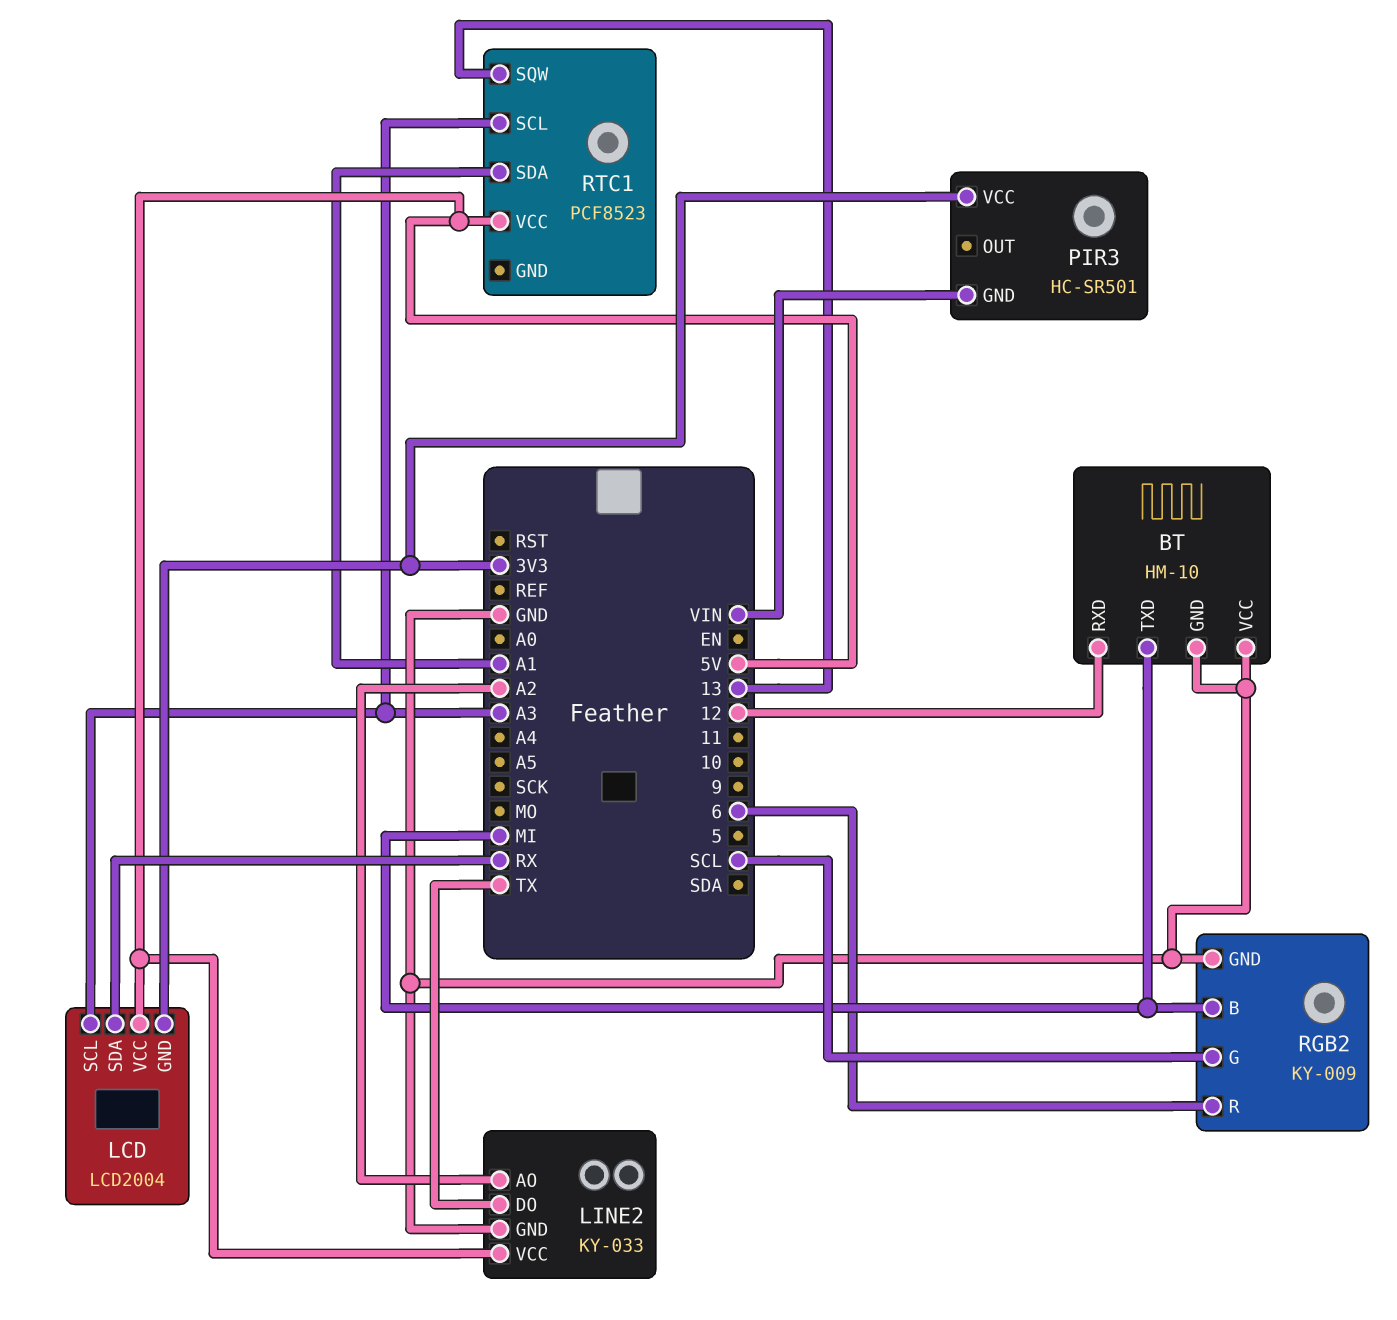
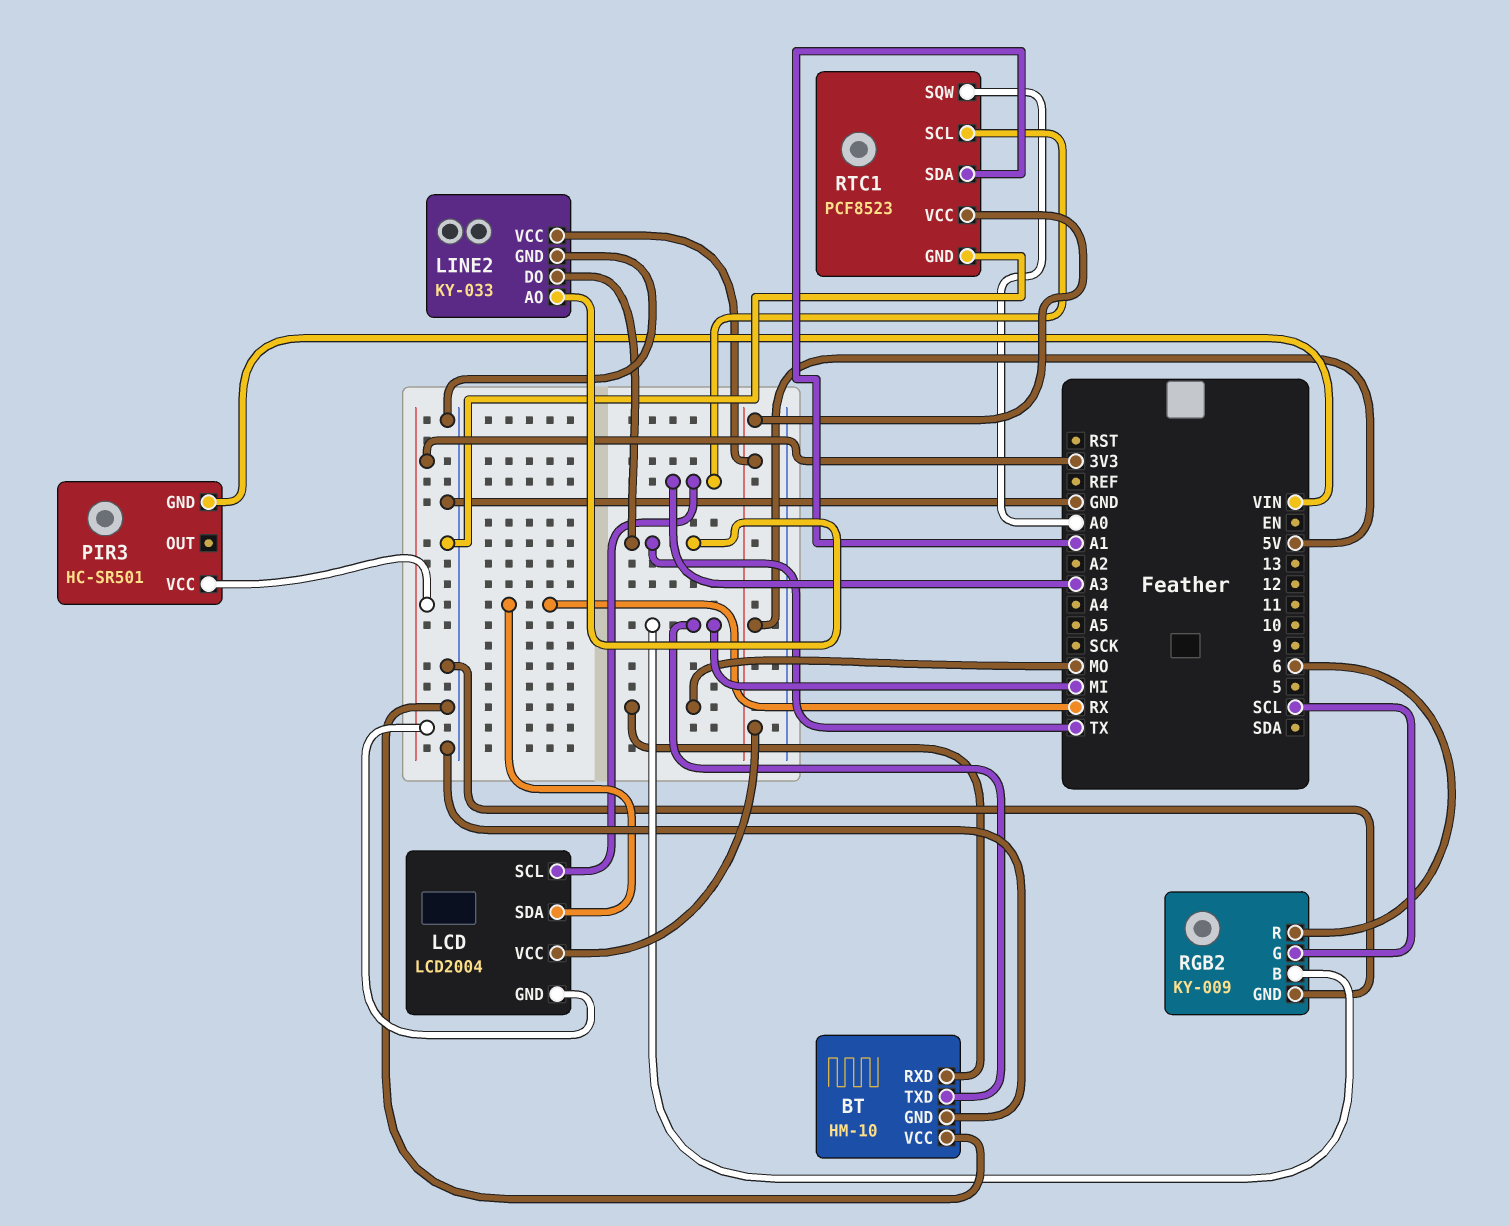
BT pin RXD: 12 -> MO
LINE2 pin AO: A2 -> TX
RTC1 pin GND: none -> GND
RTC1 pin SQW: 13 -> A0

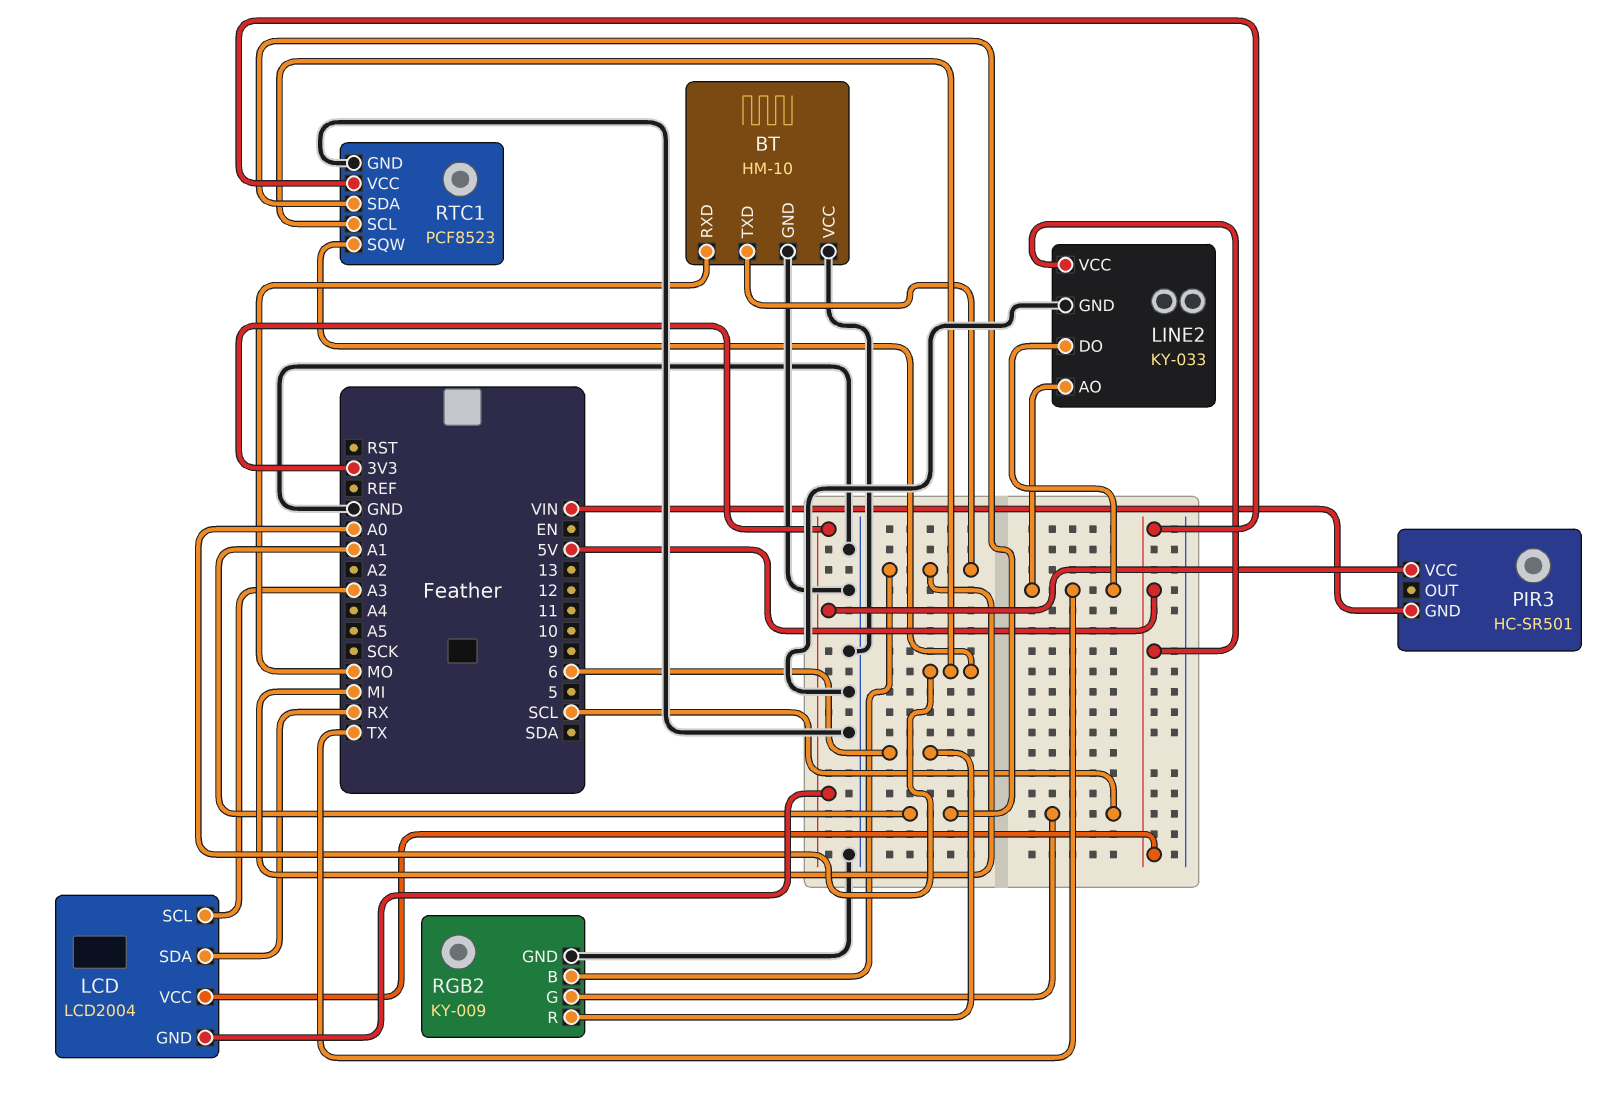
RTC1 pin SCL: A3 -> A0

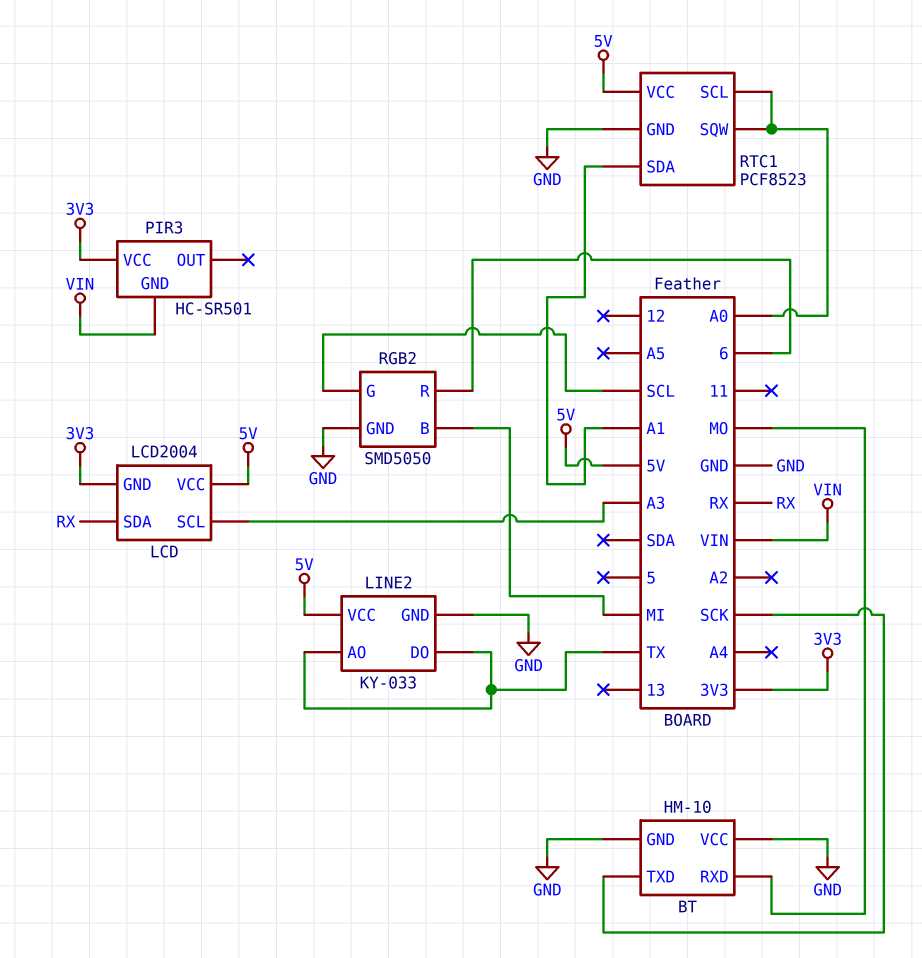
BT pin TXD: MI -> SCK
RGB2: KY-009 -> SMD5050

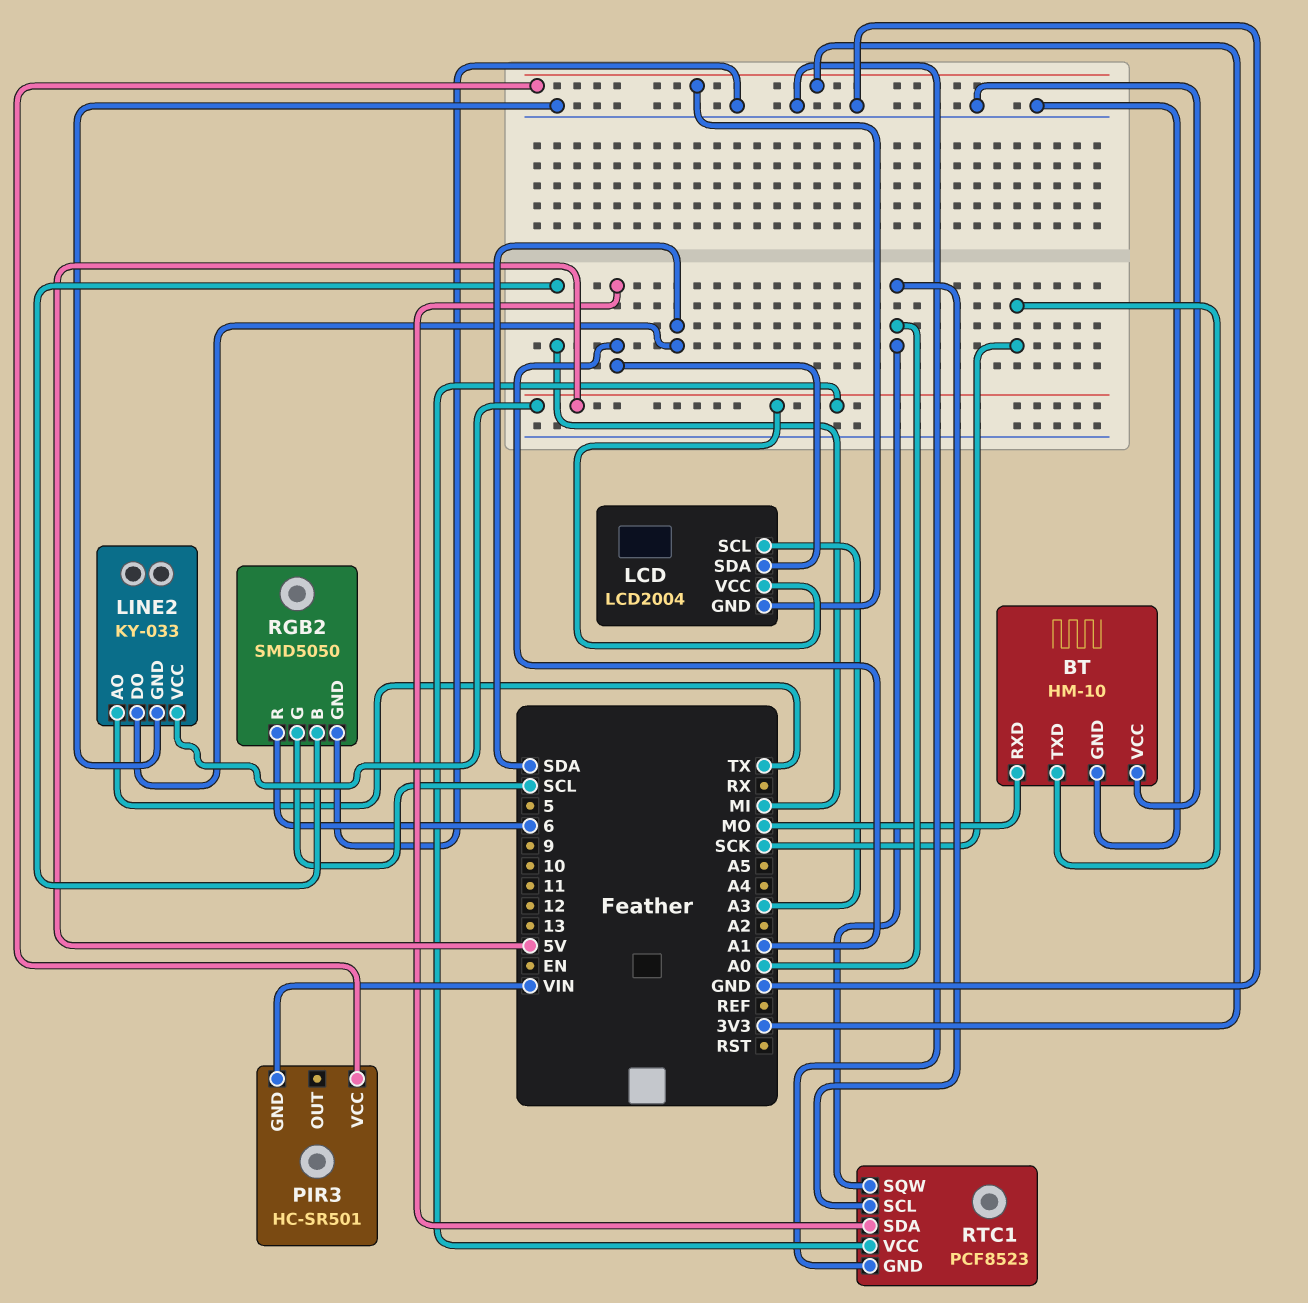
LCD pin SDA: RX -> A1
LINE2 pin DO: TX -> SDA

